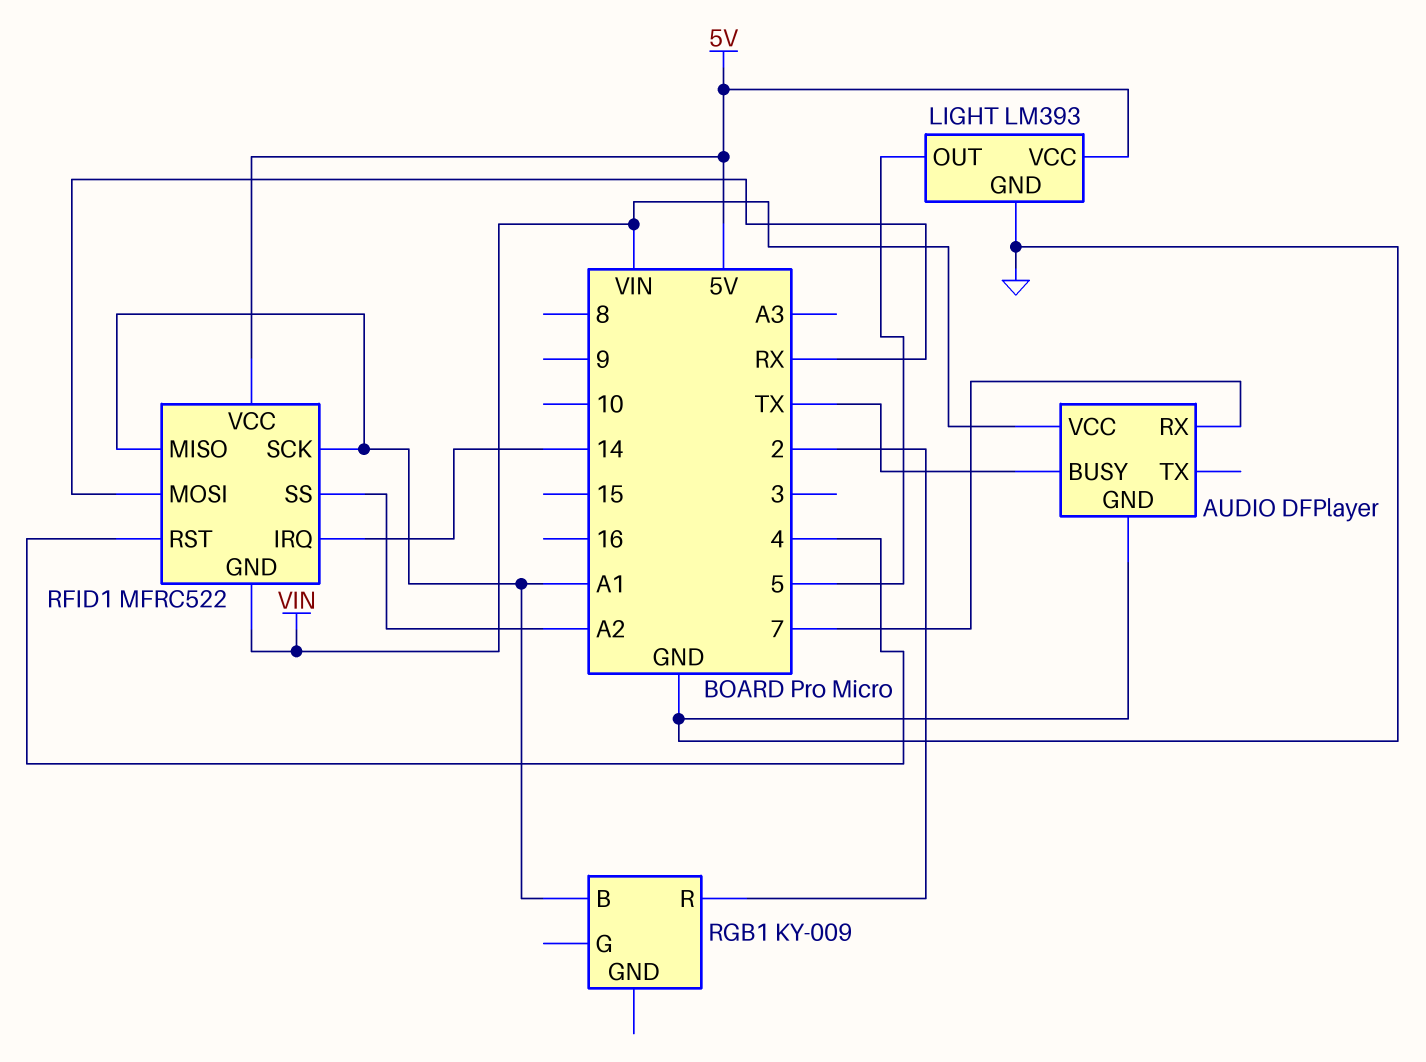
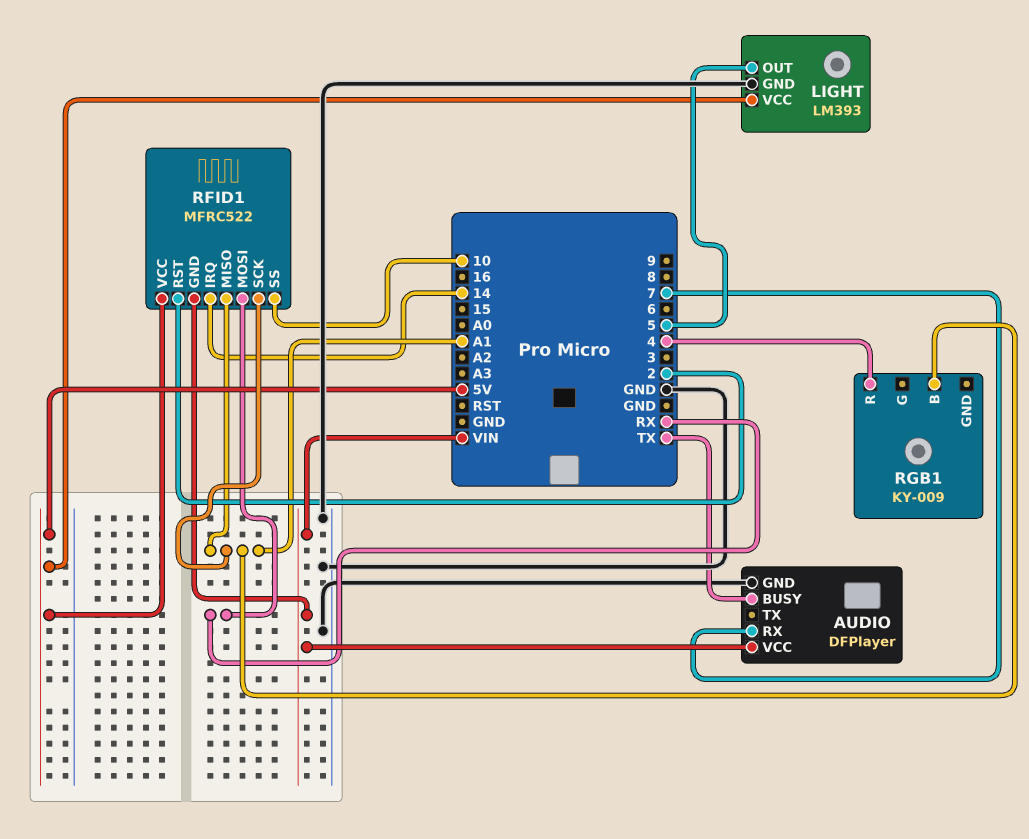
RFID1 pin RST: 4 -> 2
RFID1 pin SS: A2 -> 10
RGB1 pin R: 2 -> 4

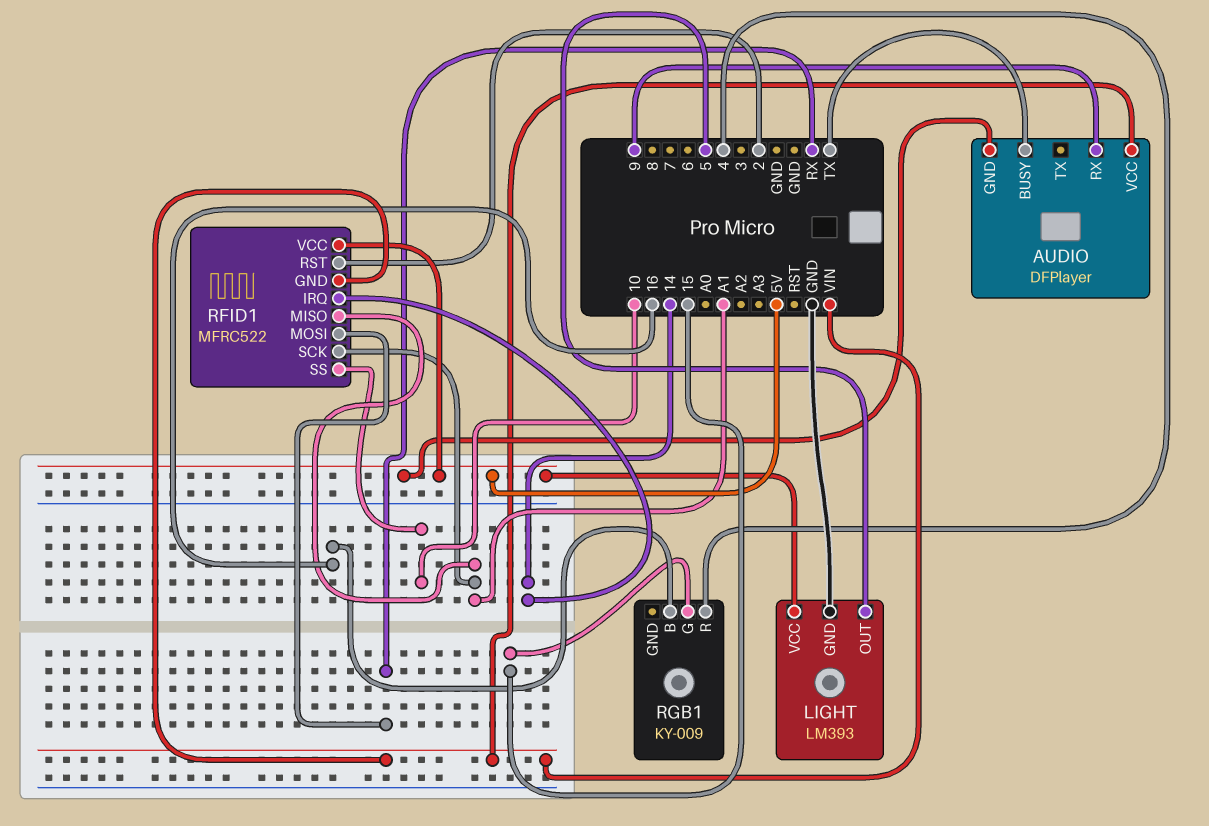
AUDIO pin GND: GND -> 5V
AUDIO pin RX: 7 -> 9
RGB1 pin B: A1 -> 16
RGB1 pin G: none -> 15

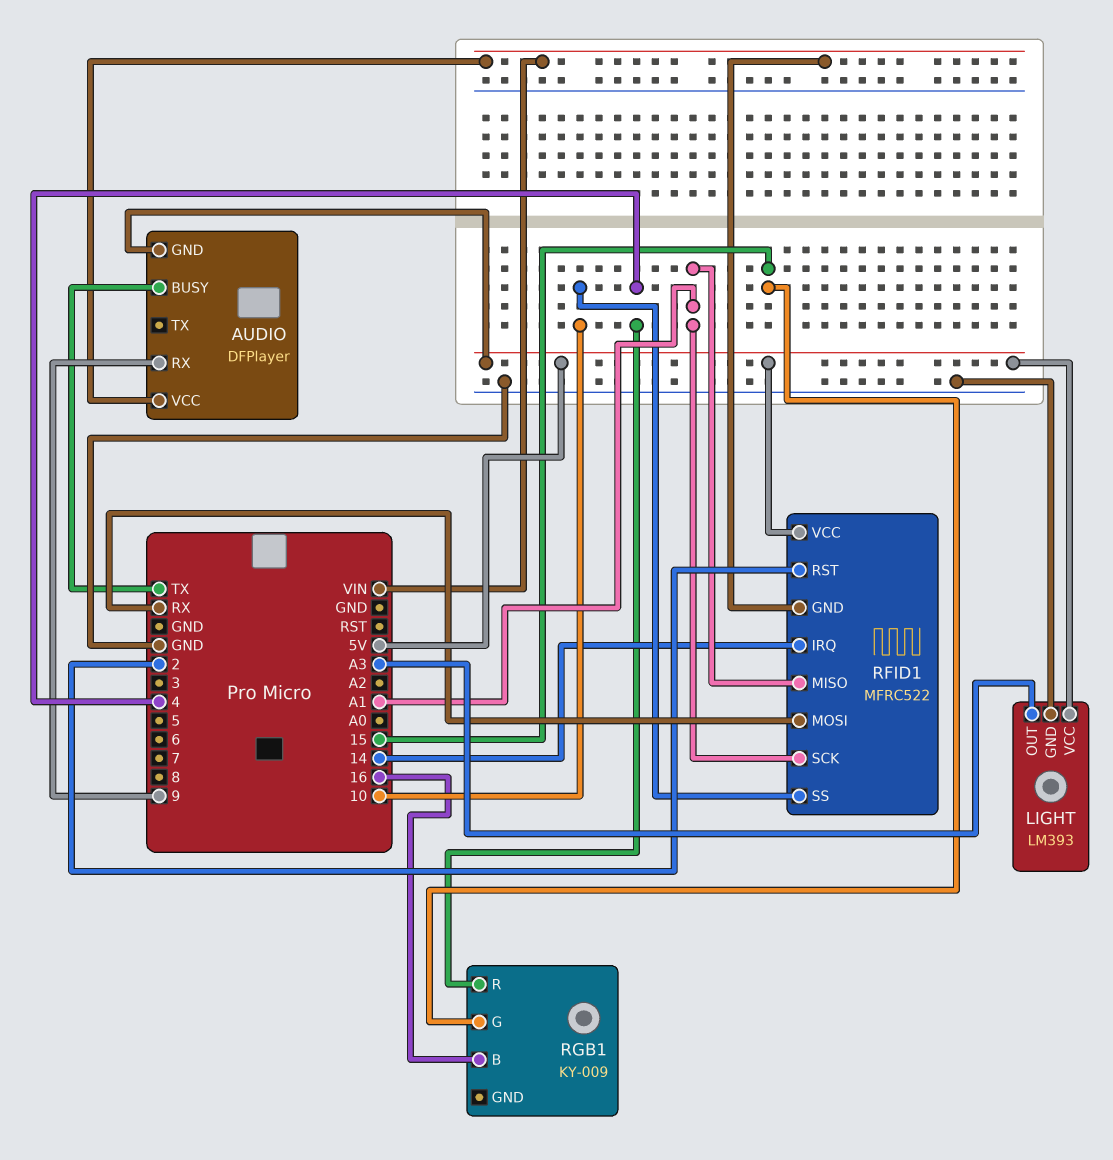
LIGHT pin OUT: 5 -> A3

